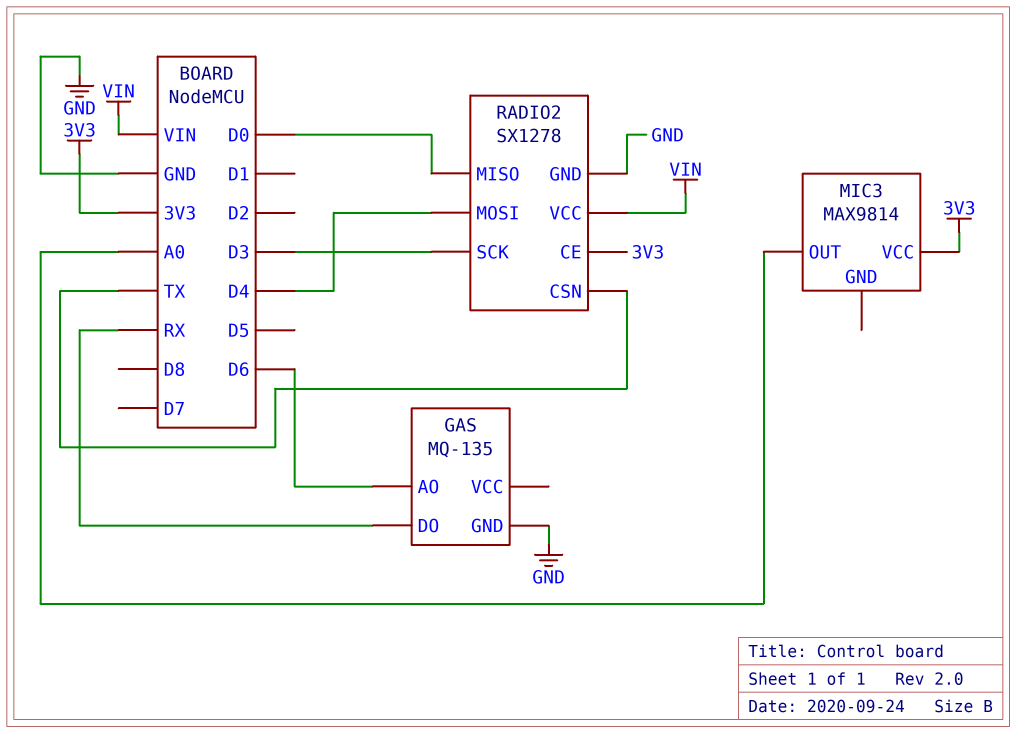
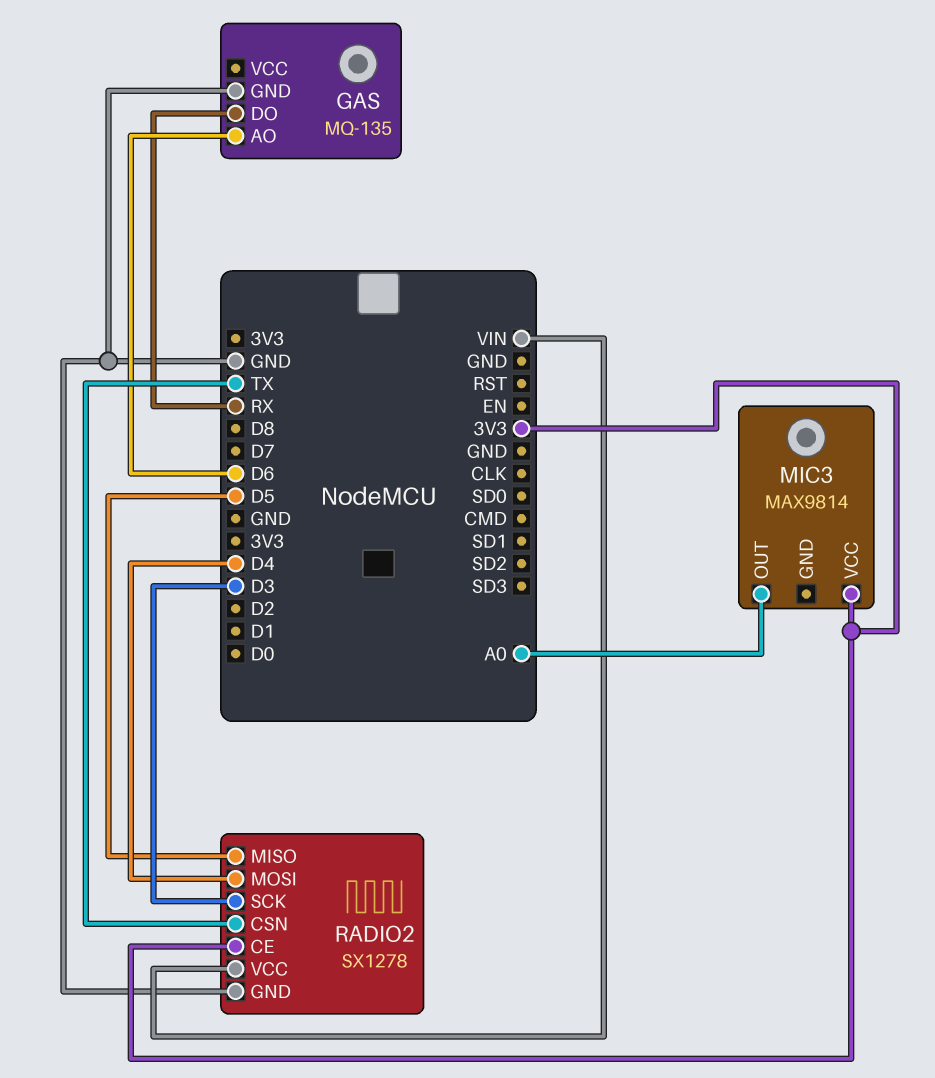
RADIO2 pin MISO: D0 -> D5

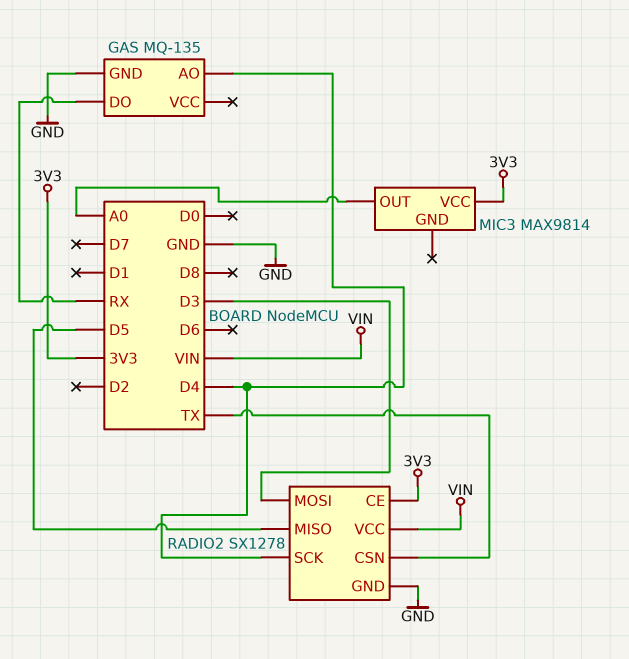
GAS pin AO: D6 -> D4
RADIO2 pin MOSI: D4 -> D3
RADIO2 pin SCK: D3 -> D4

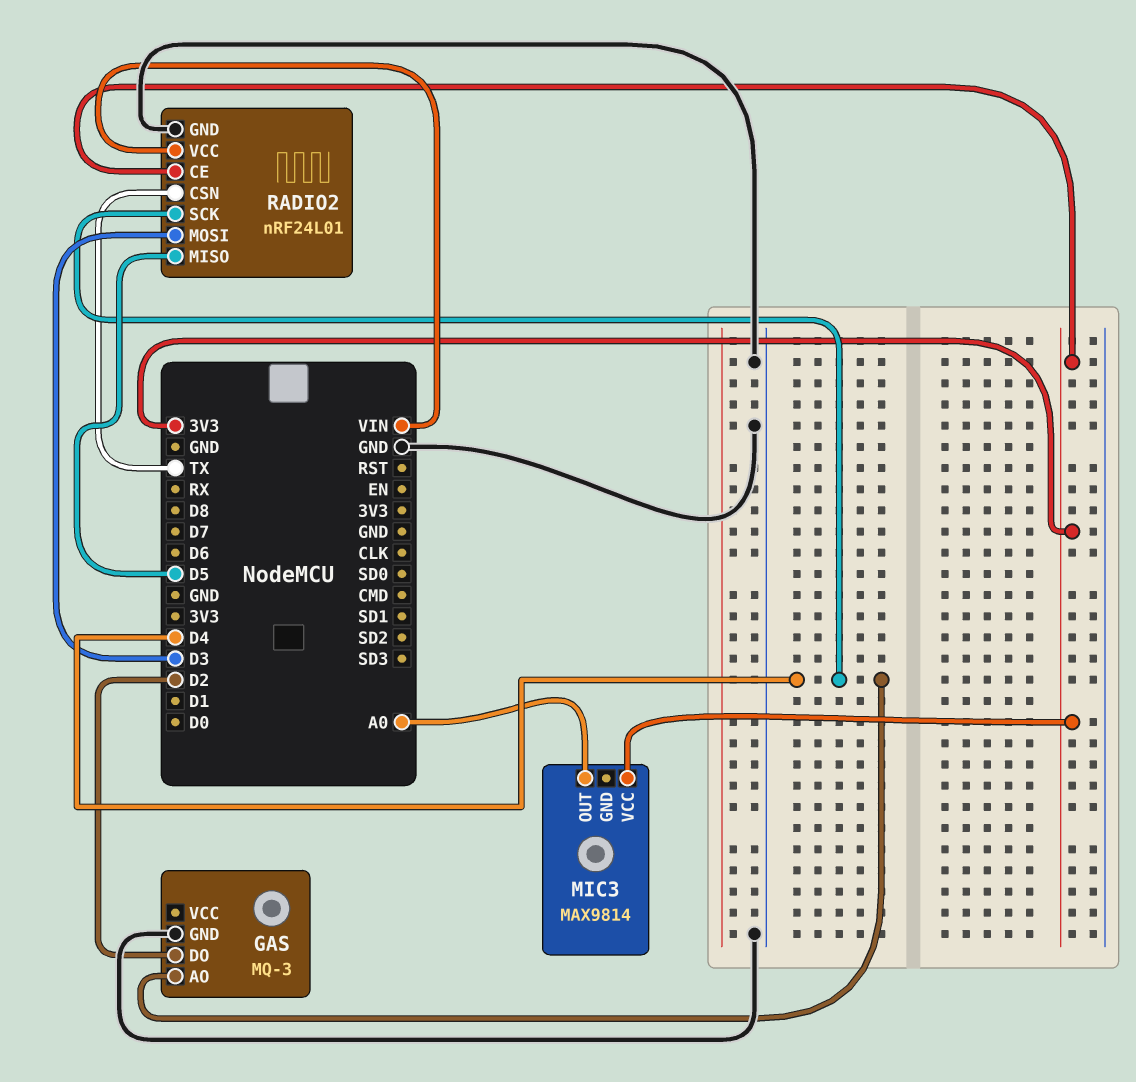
GAS: MQ-135 -> MQ-3
GAS pin DO: RX -> D2
RADIO2: SX1278 -> nRF24L01

